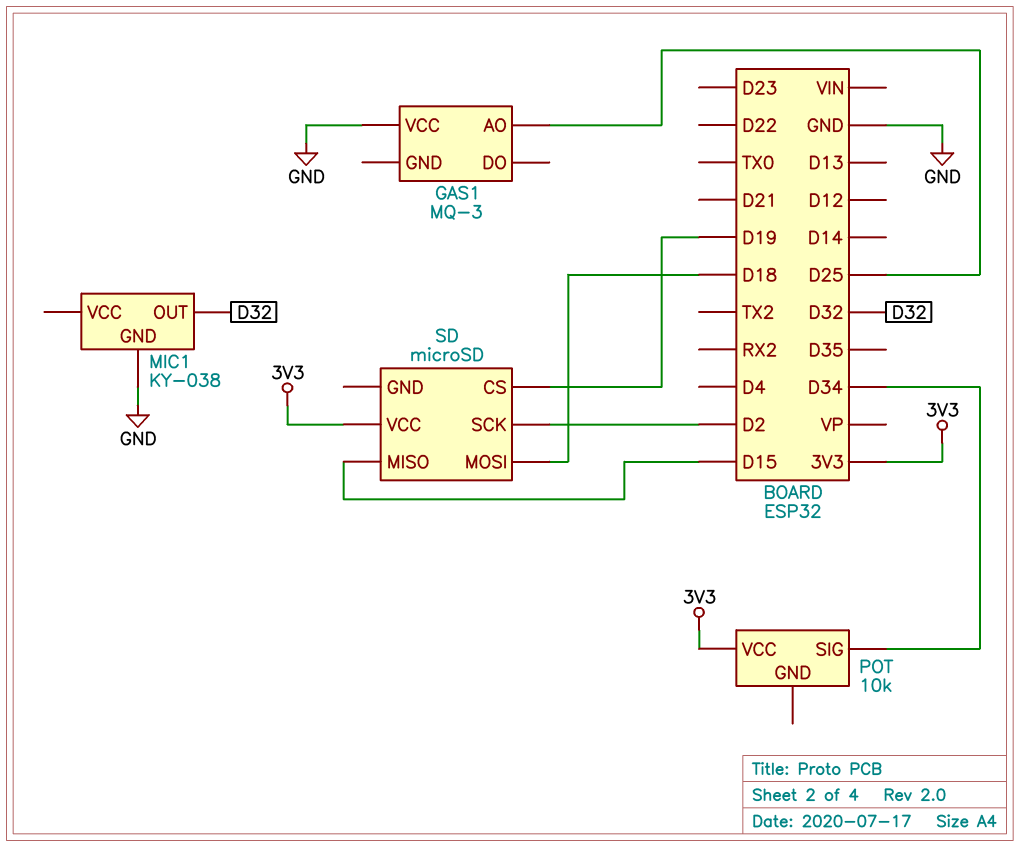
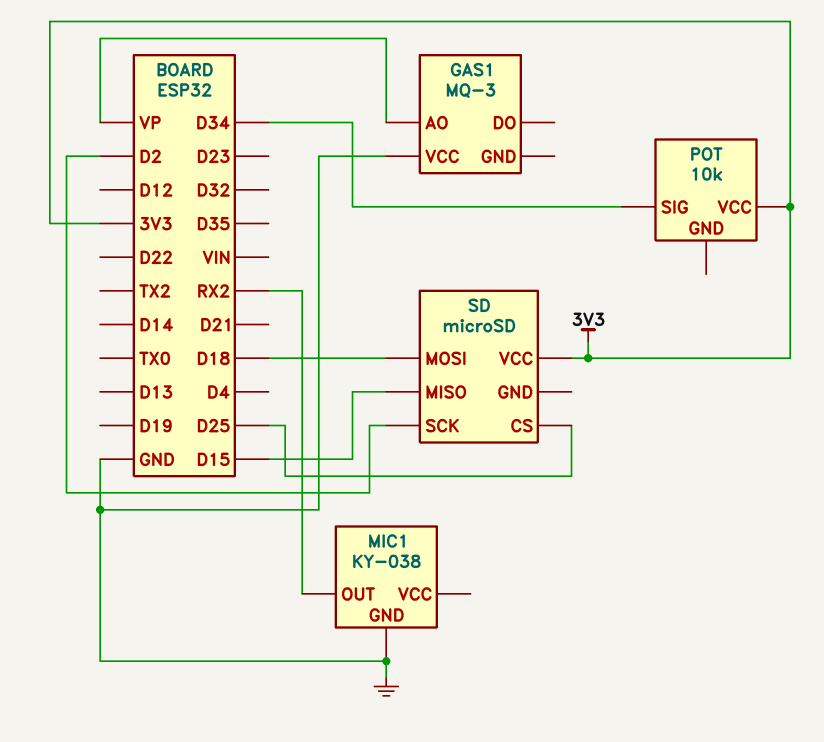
GAS1 pin AO: D25 -> VP
MIC1 pin OUT: D32 -> RX2
SD pin CS: D19 -> D25

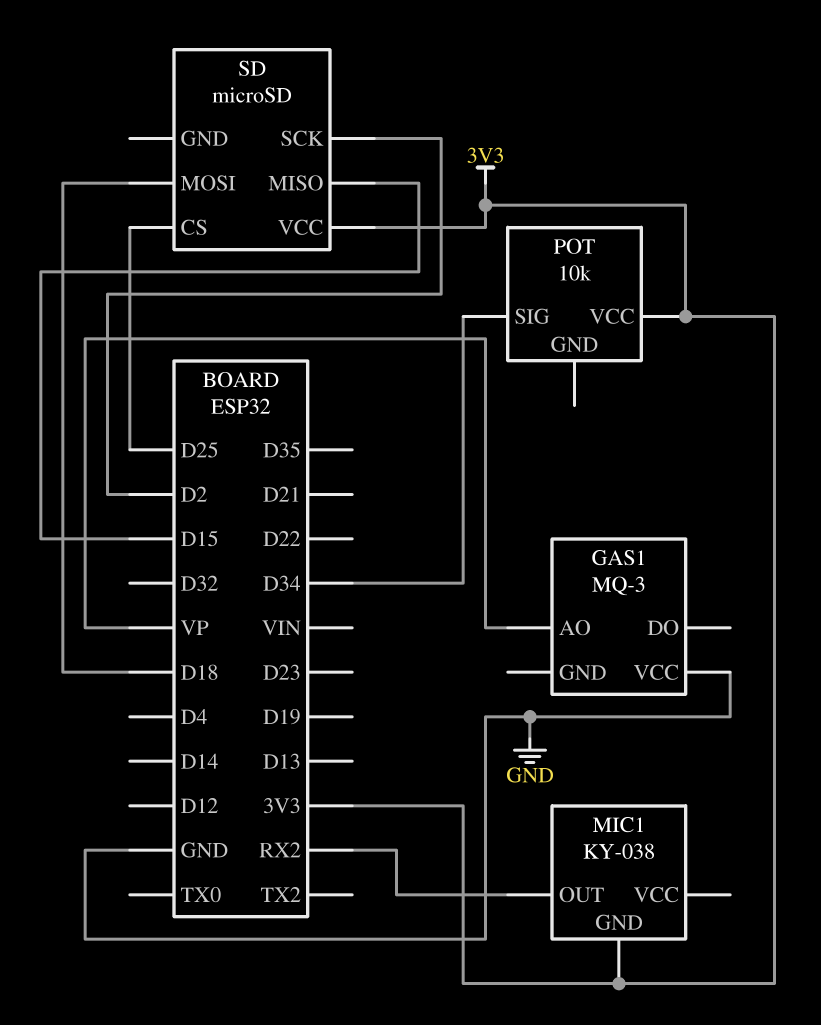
MIC1 pin GND: GND -> 3V3

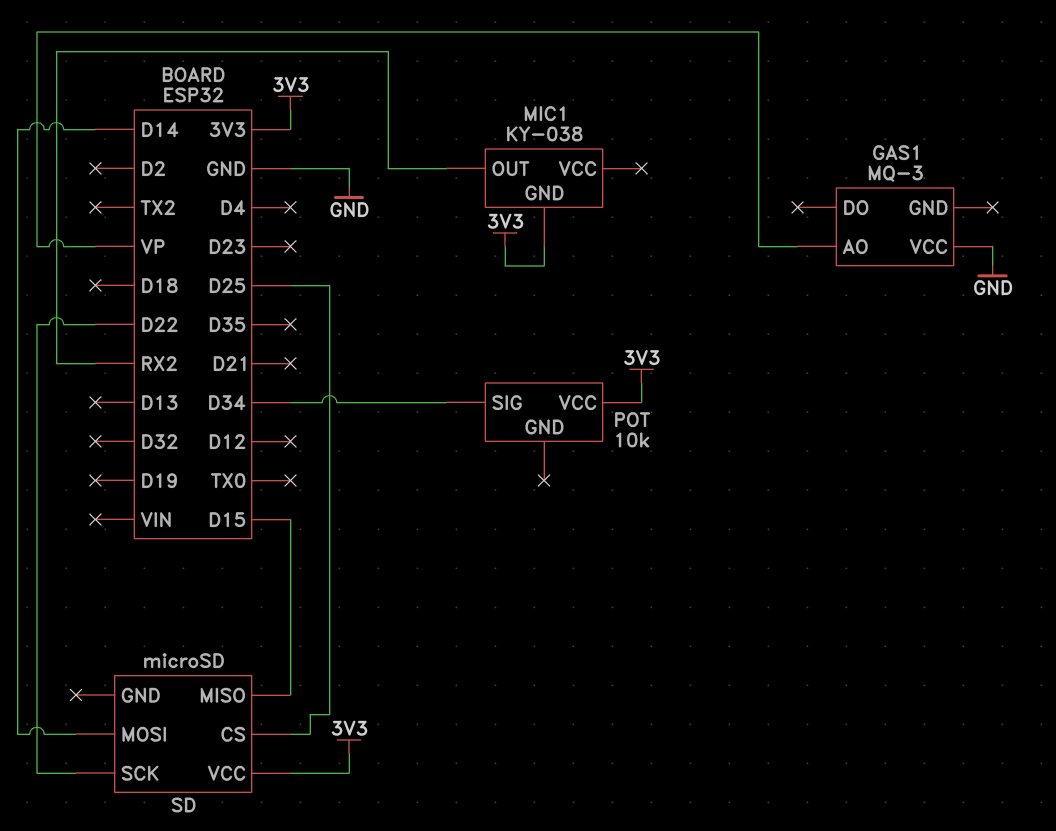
SD pin MOSI: D18 -> D14
SD pin SCK: D2 -> D22

